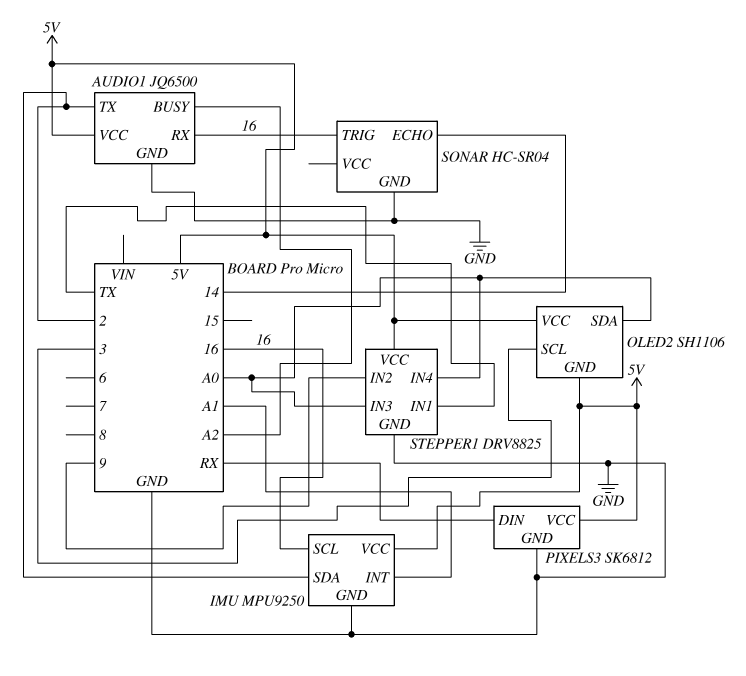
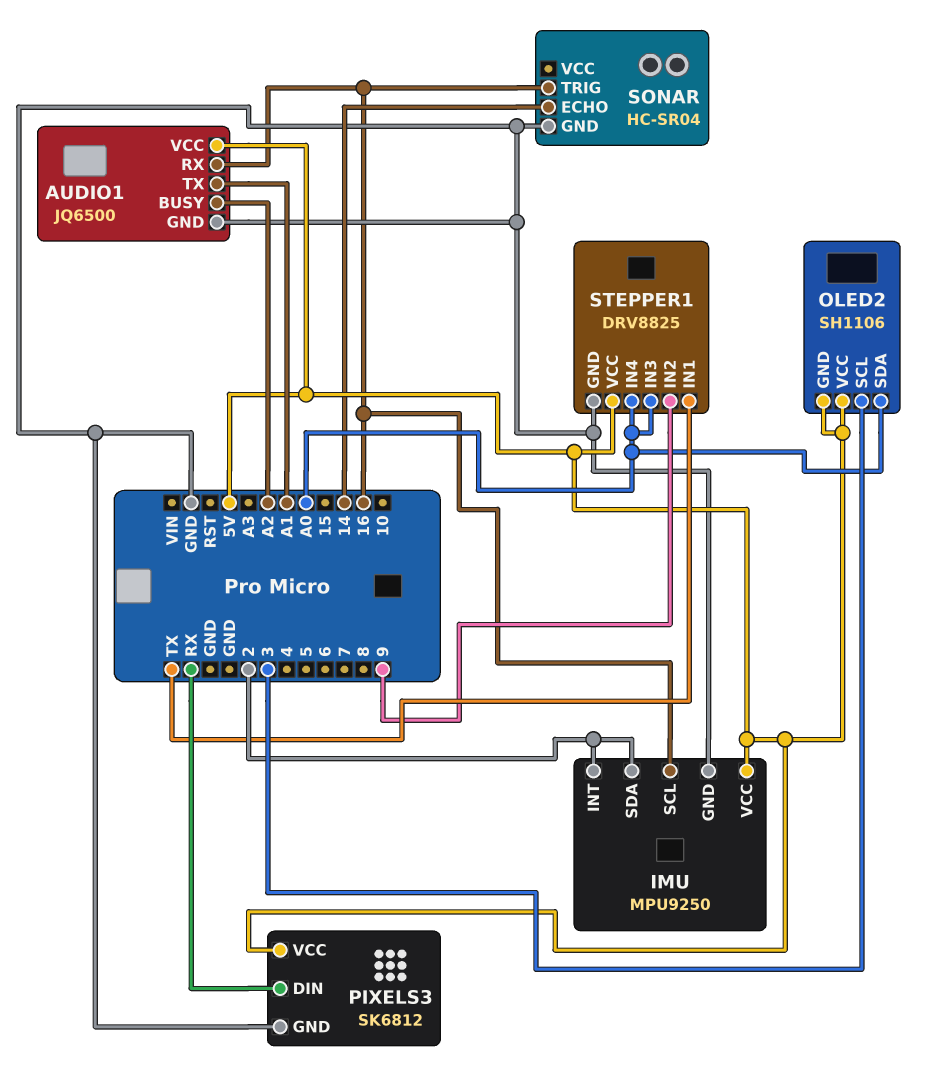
AUDIO1 pin TX: 2 -> A1
IMU pin INT: A1 -> 2

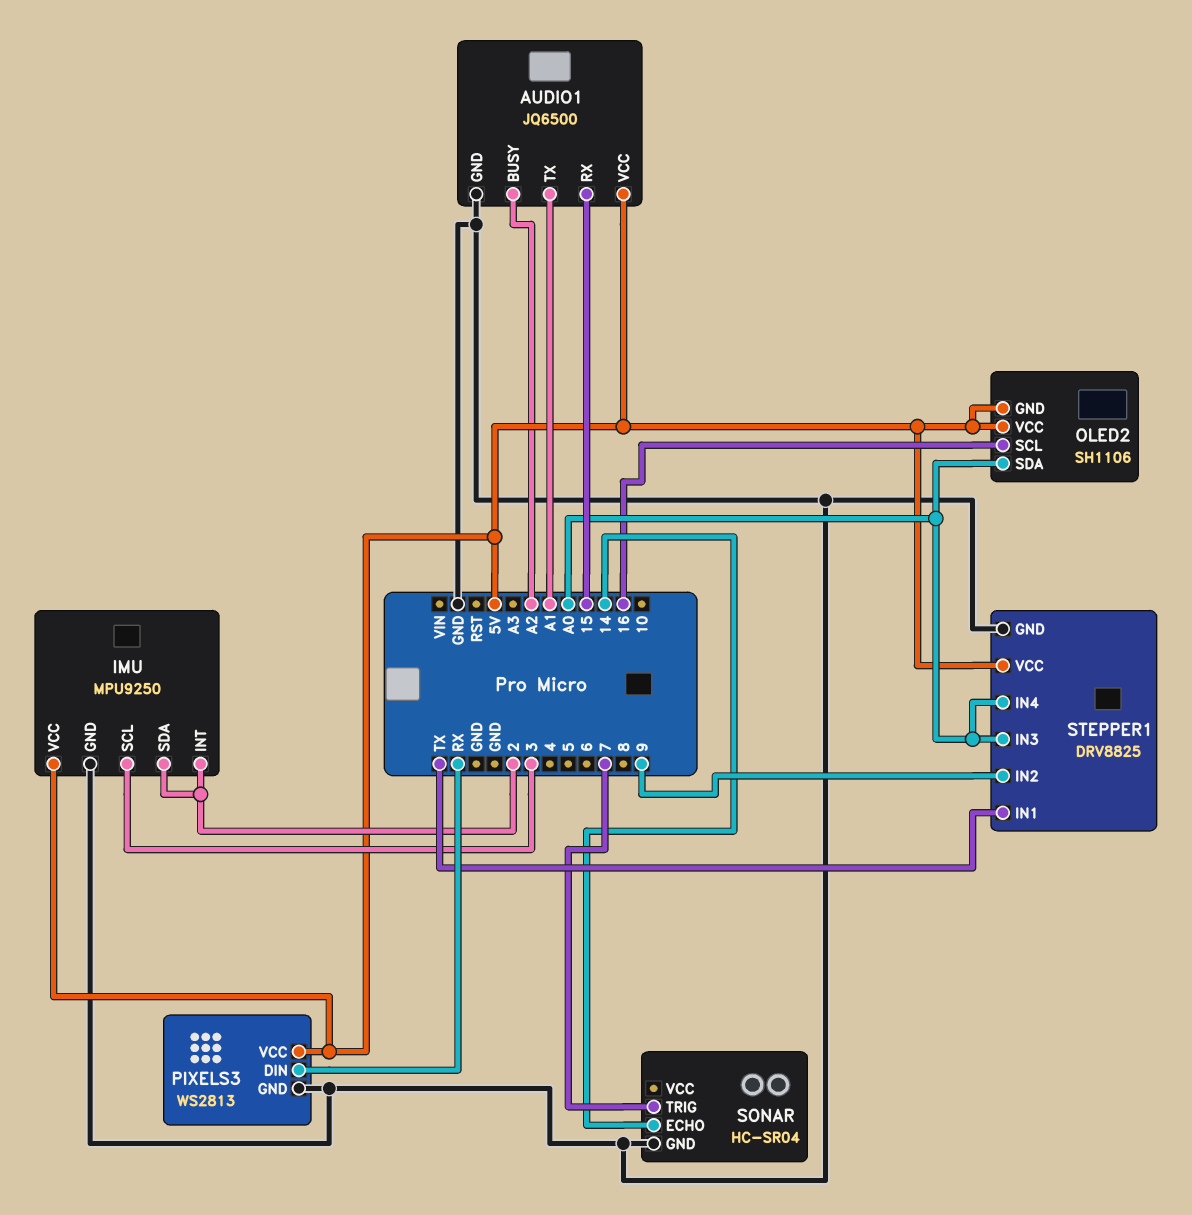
AUDIO1 pin RX: 16 -> 15
IMU pin SCL: 16 -> 3
OLED2 pin SCL: 3 -> 16
PIXELS3: SK6812 -> WS2813
SONAR pin TRIG: 16 -> 7

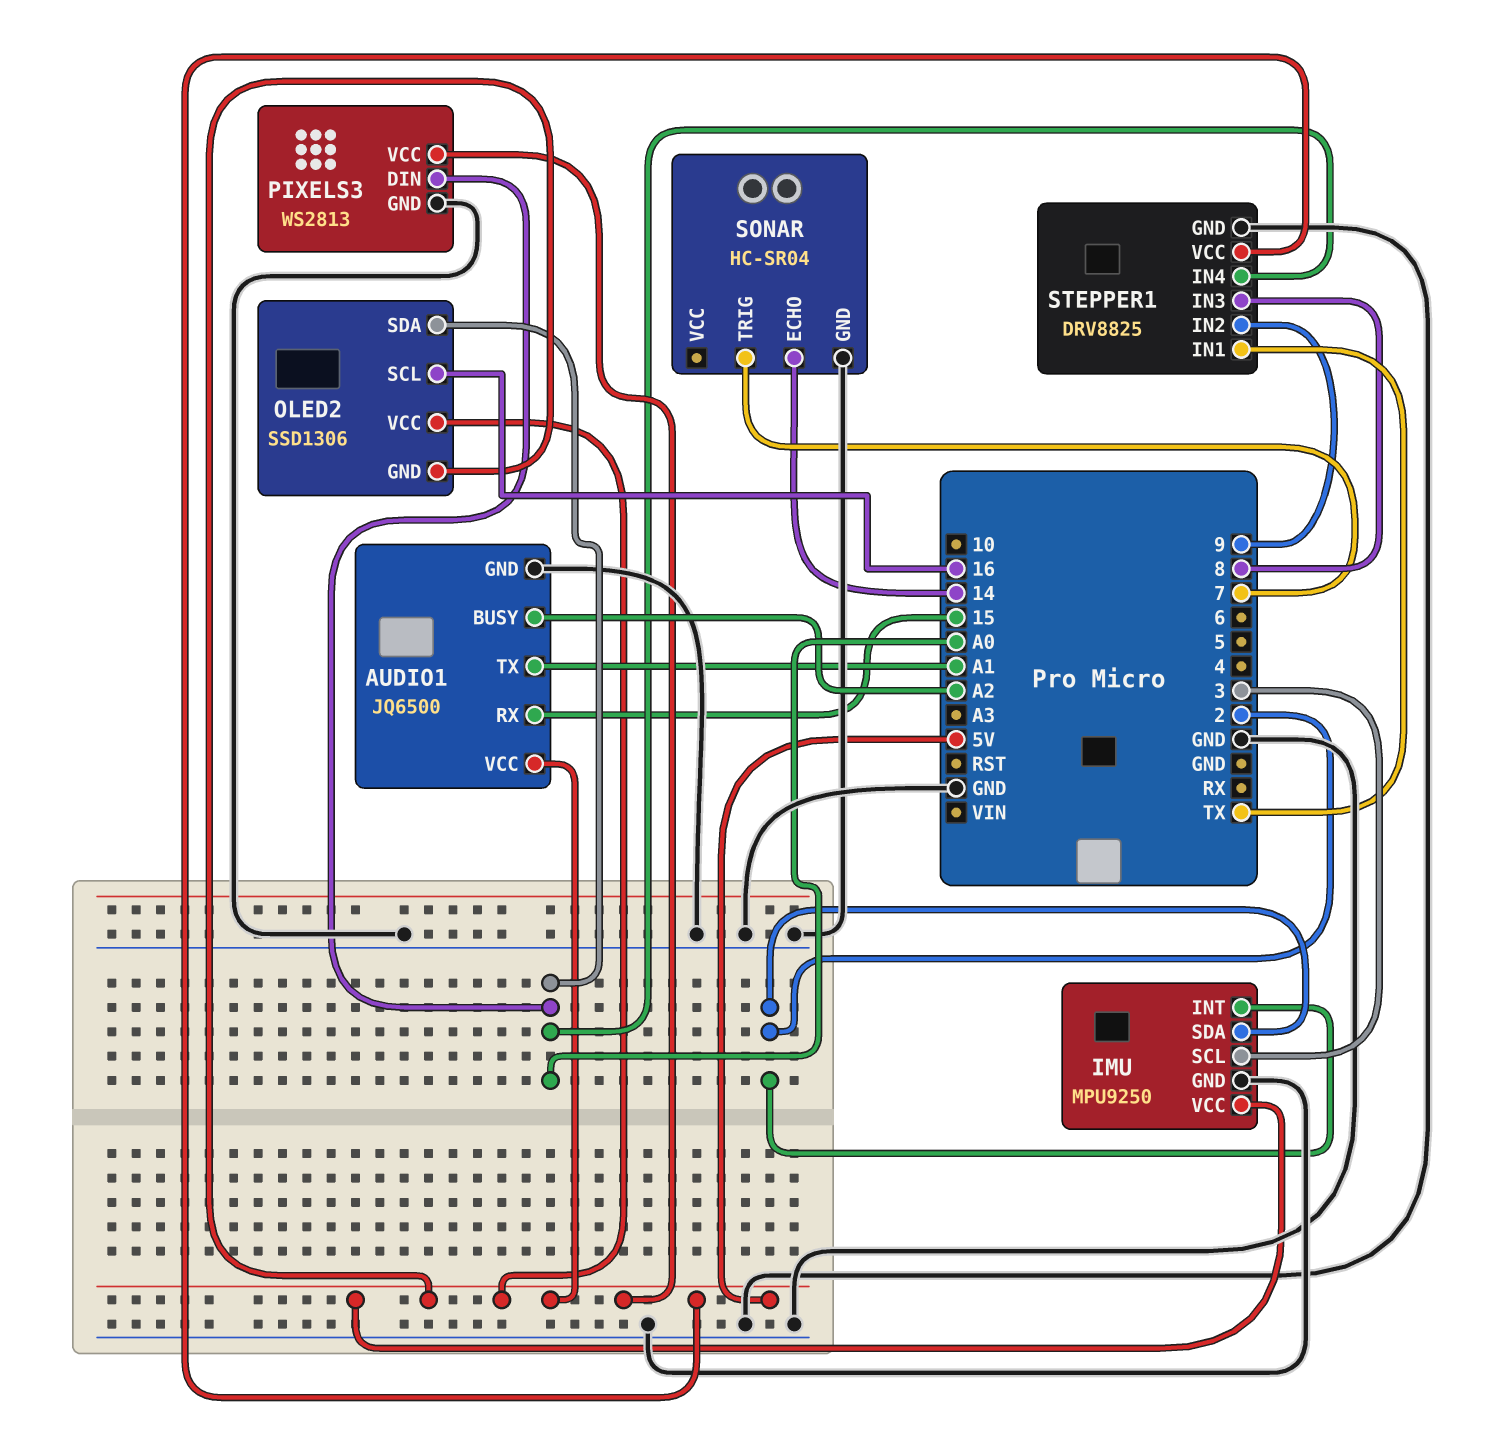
OLED2: SH1106 -> SSD1306
PIXELS3 pin DIN: RX -> A0
STEPPER1 pin IN3: A0 -> 8

